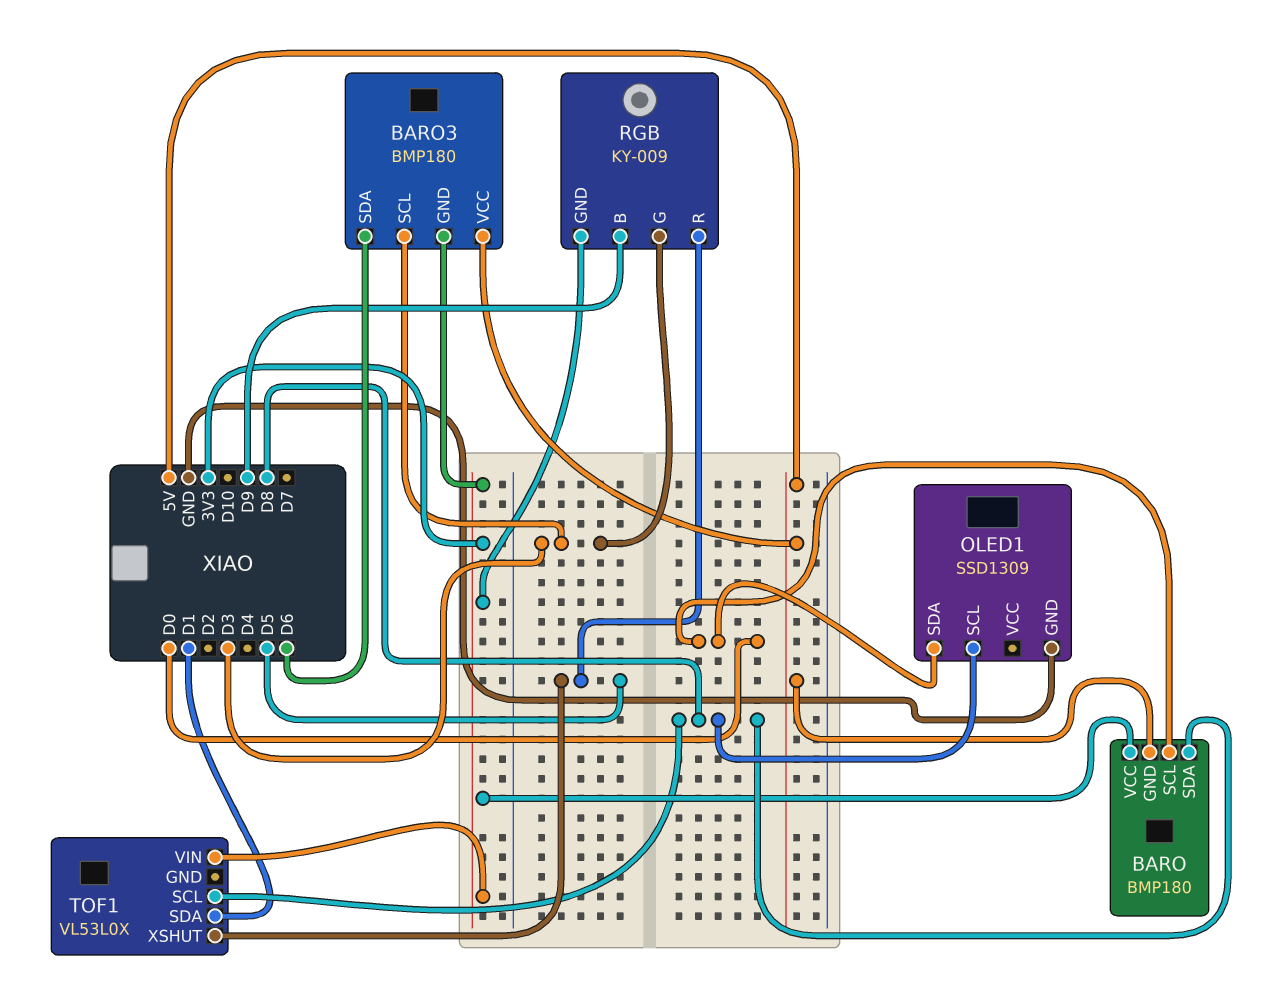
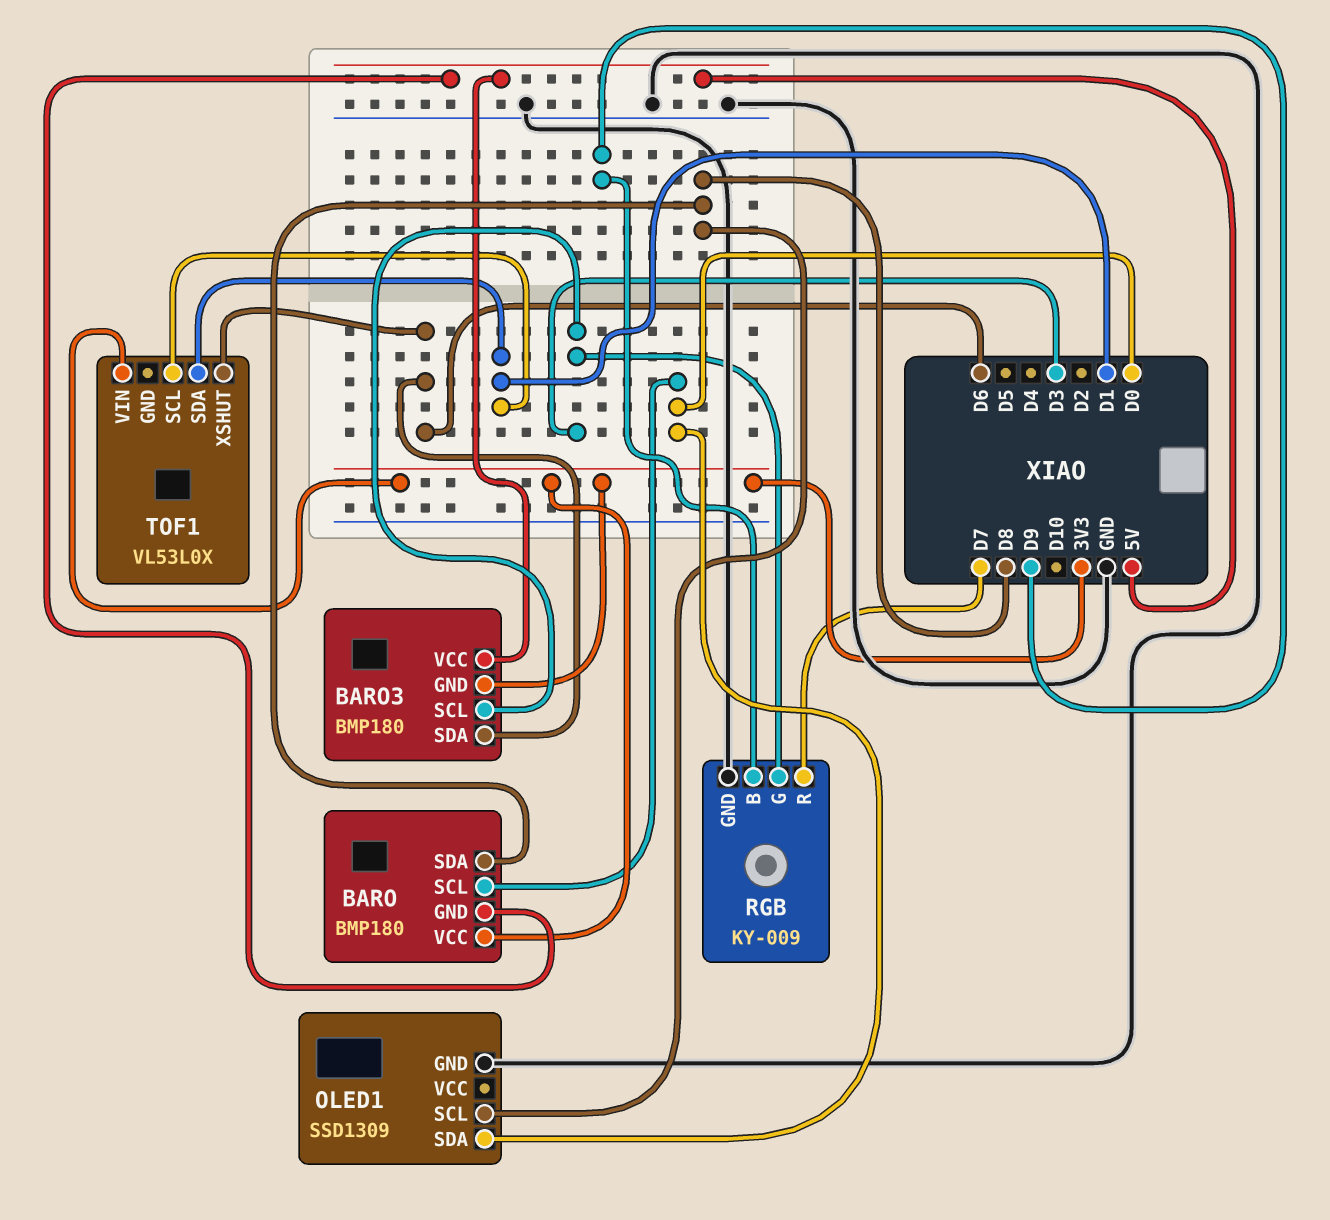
RGB pin GND: 3V3 -> GND
RGB pin R: D5 -> D7
TOF1 pin SCL: D8 -> D1
TOF1 pin XSHUT: D5 -> D6

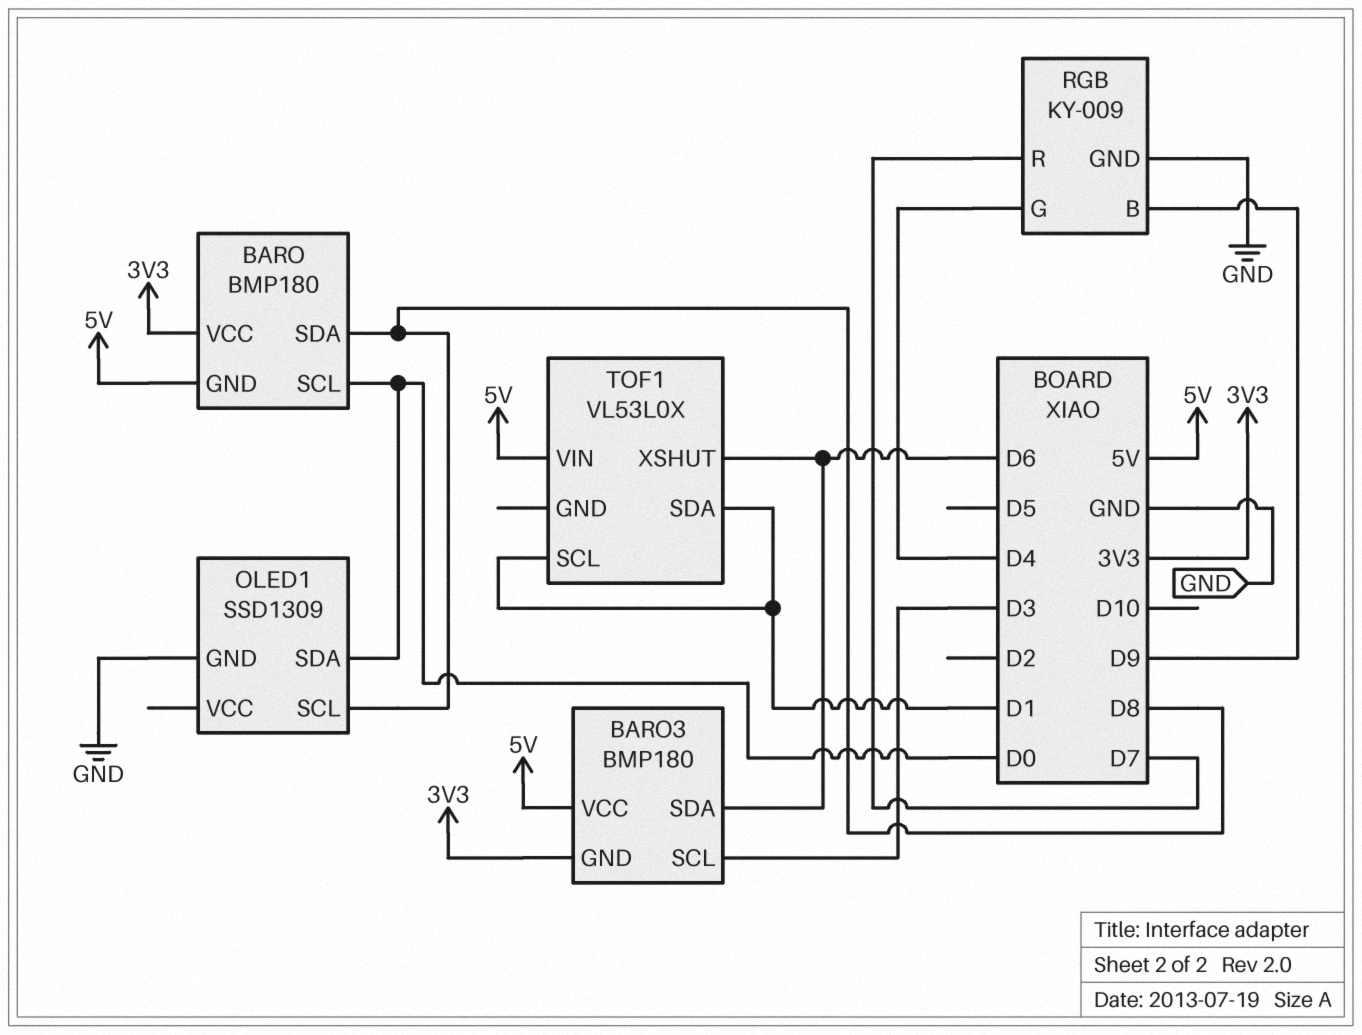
RGB pin G: D3 -> D4
TOF1 pin VIN: 3V3 -> 5V

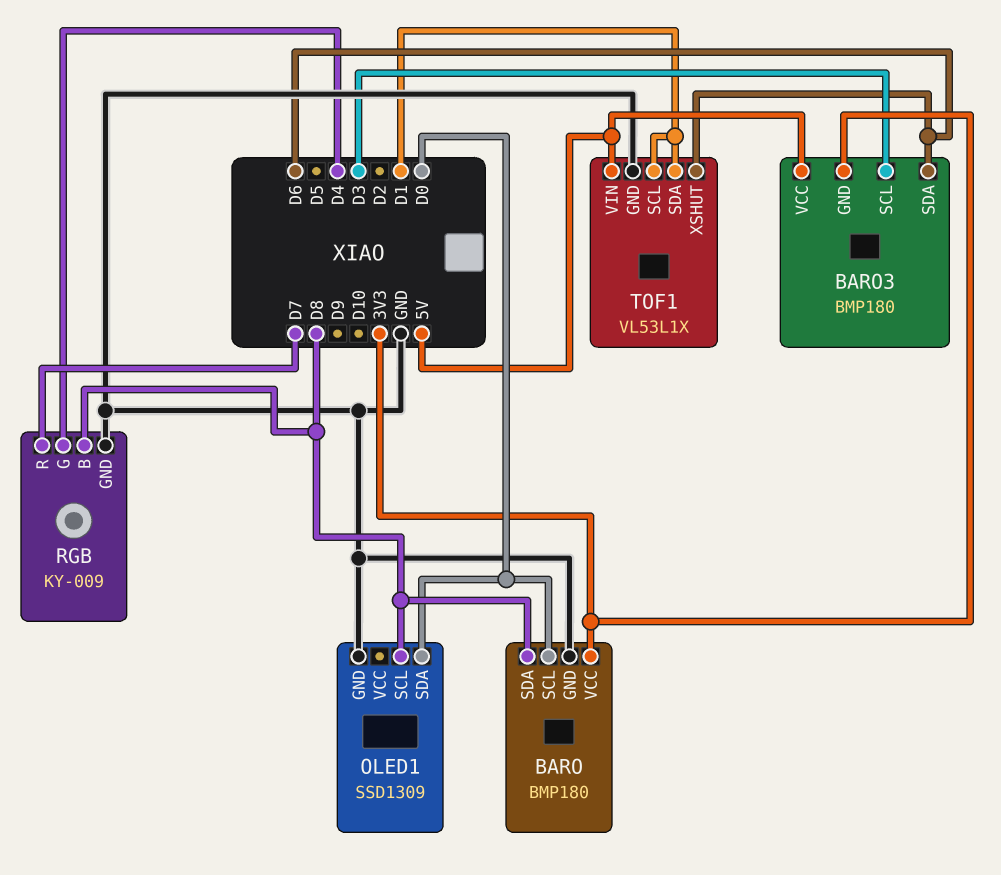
BARO pin GND: 5V -> GND
RGB pin B: D9 -> D8
TOF1: VL53L0X -> VL53L1X
TOF1 pin GND: none -> GND

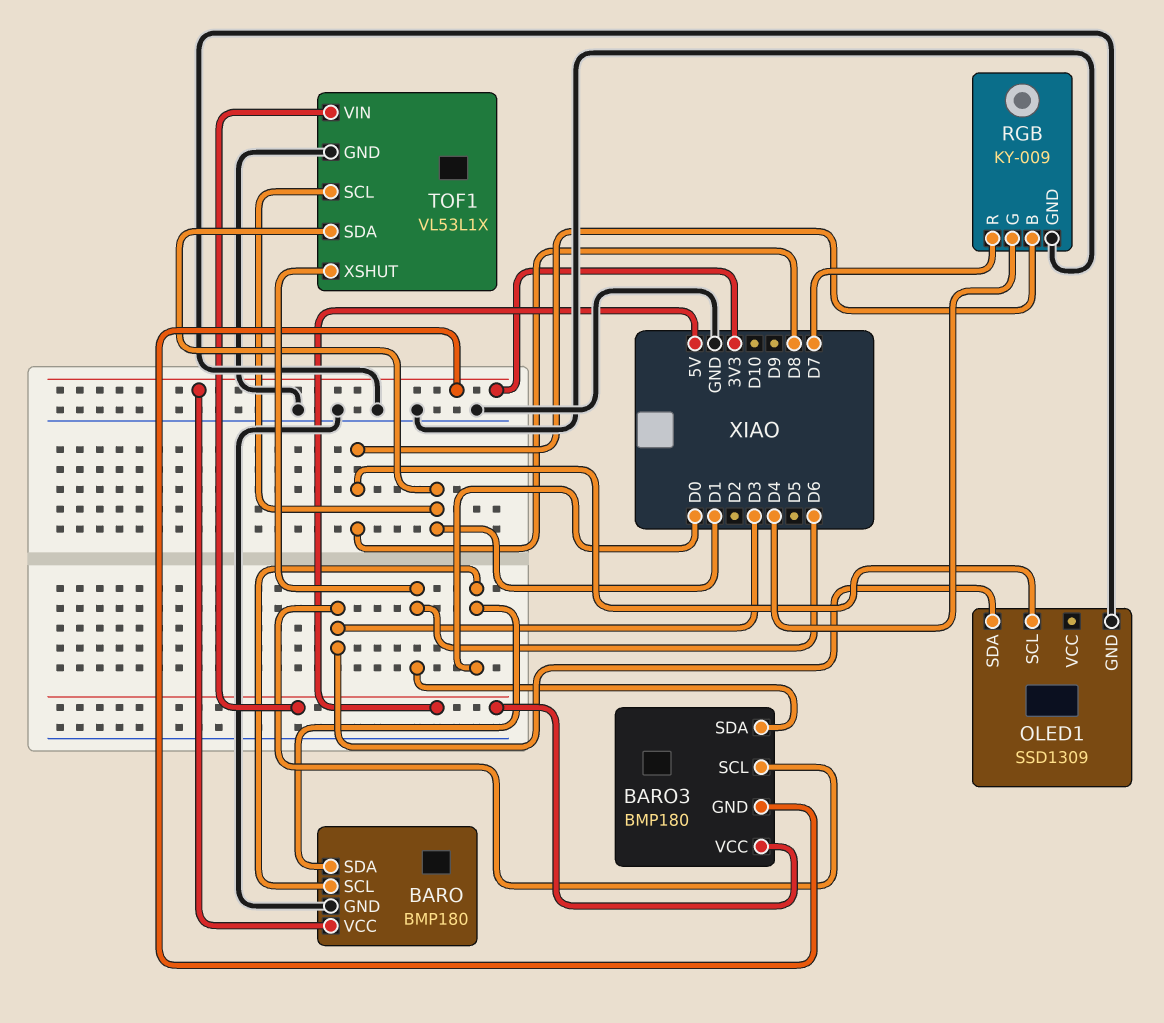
BARO pin SDA: D8 -> D0
OLED1 pin SDA: D0 -> D3

